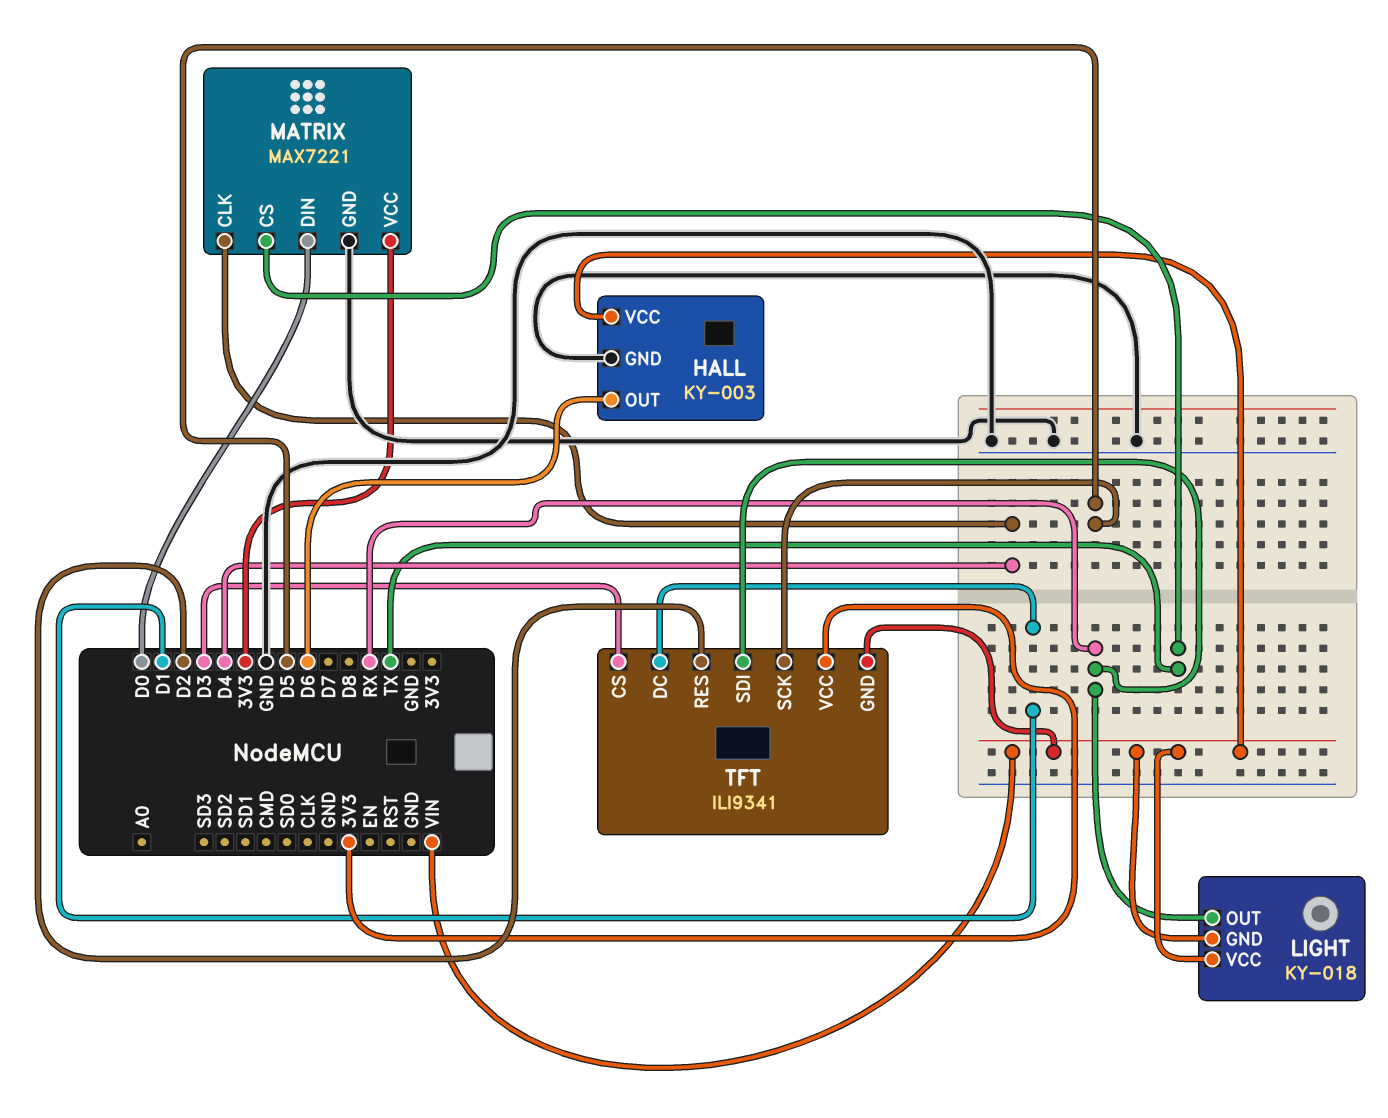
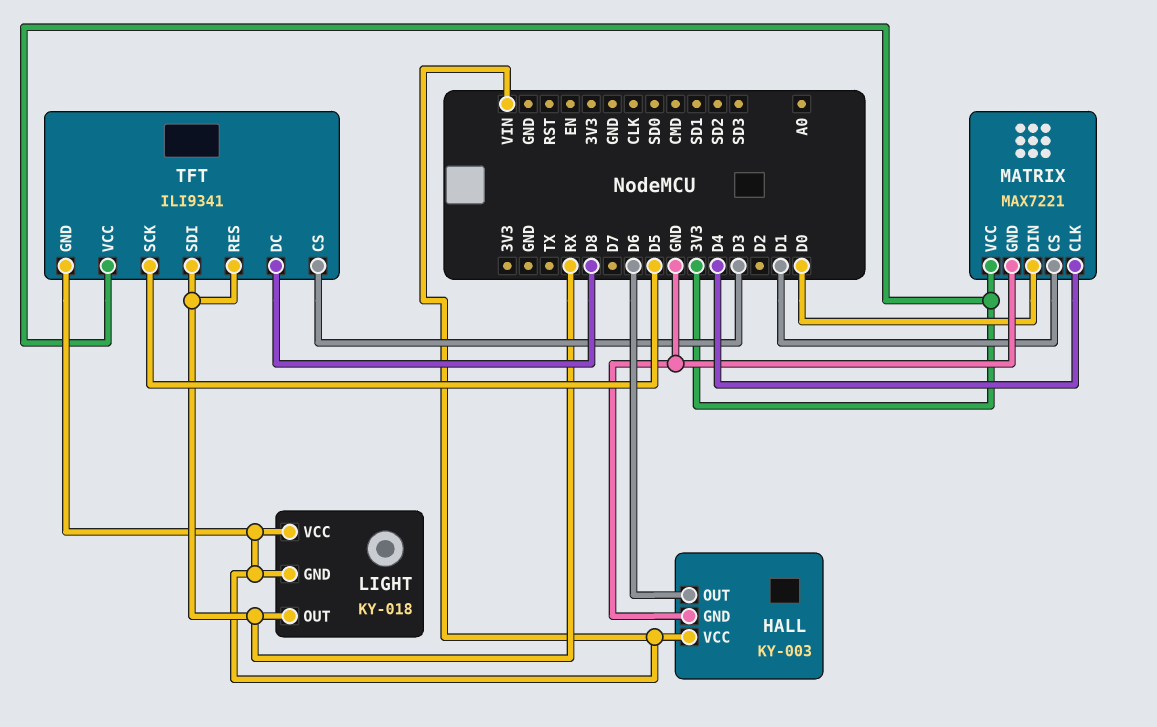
MATRIX pin CS: TX -> D1
TFT pin DC: D1 -> D8
TFT pin RES: D2 -> RX

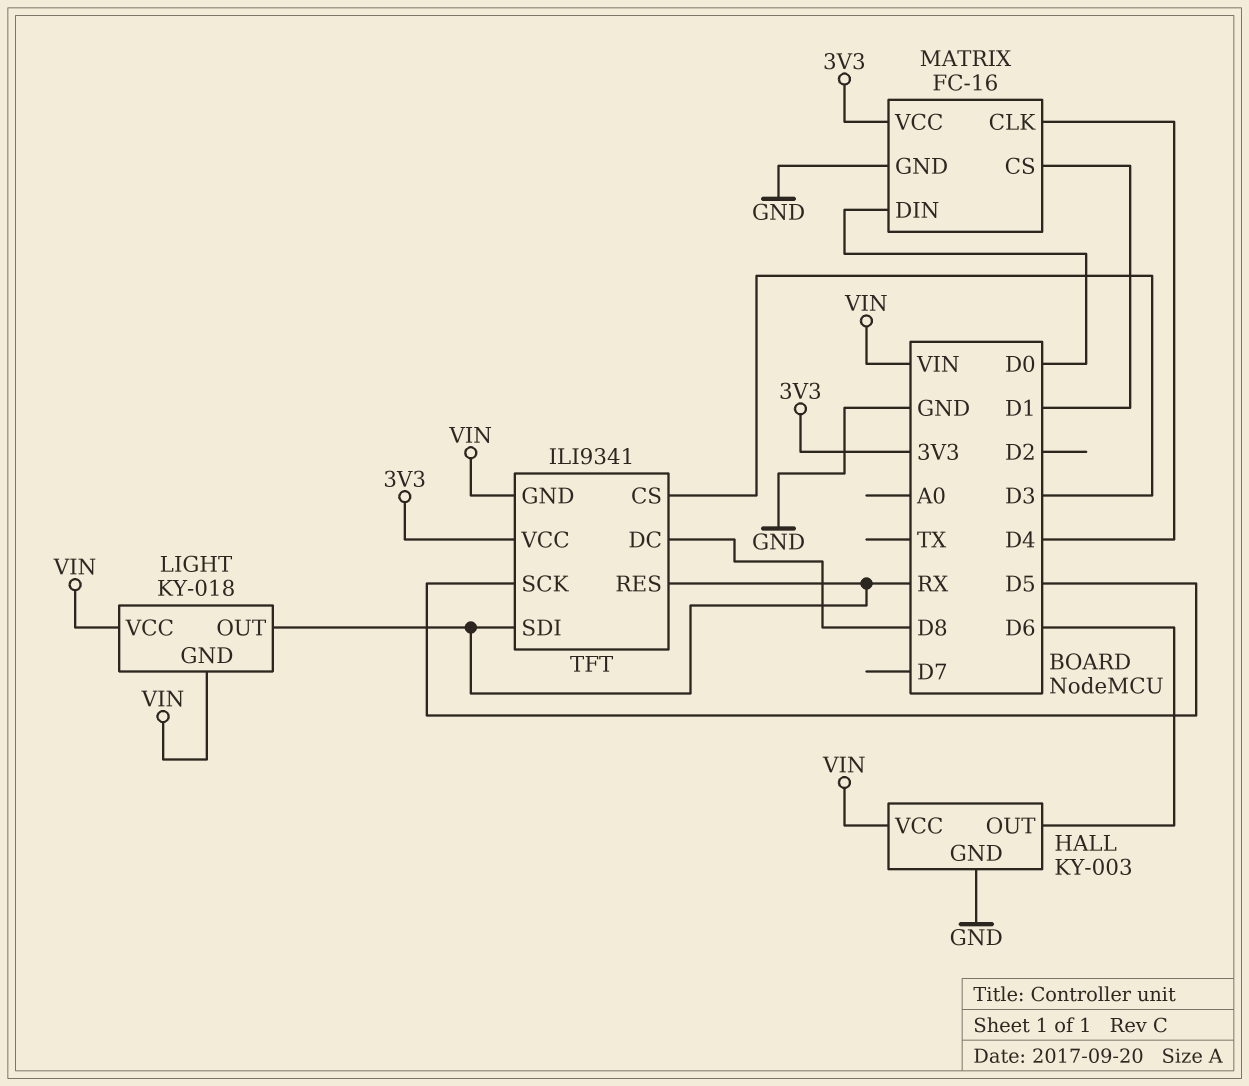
MATRIX: MAX7221 -> FC-16

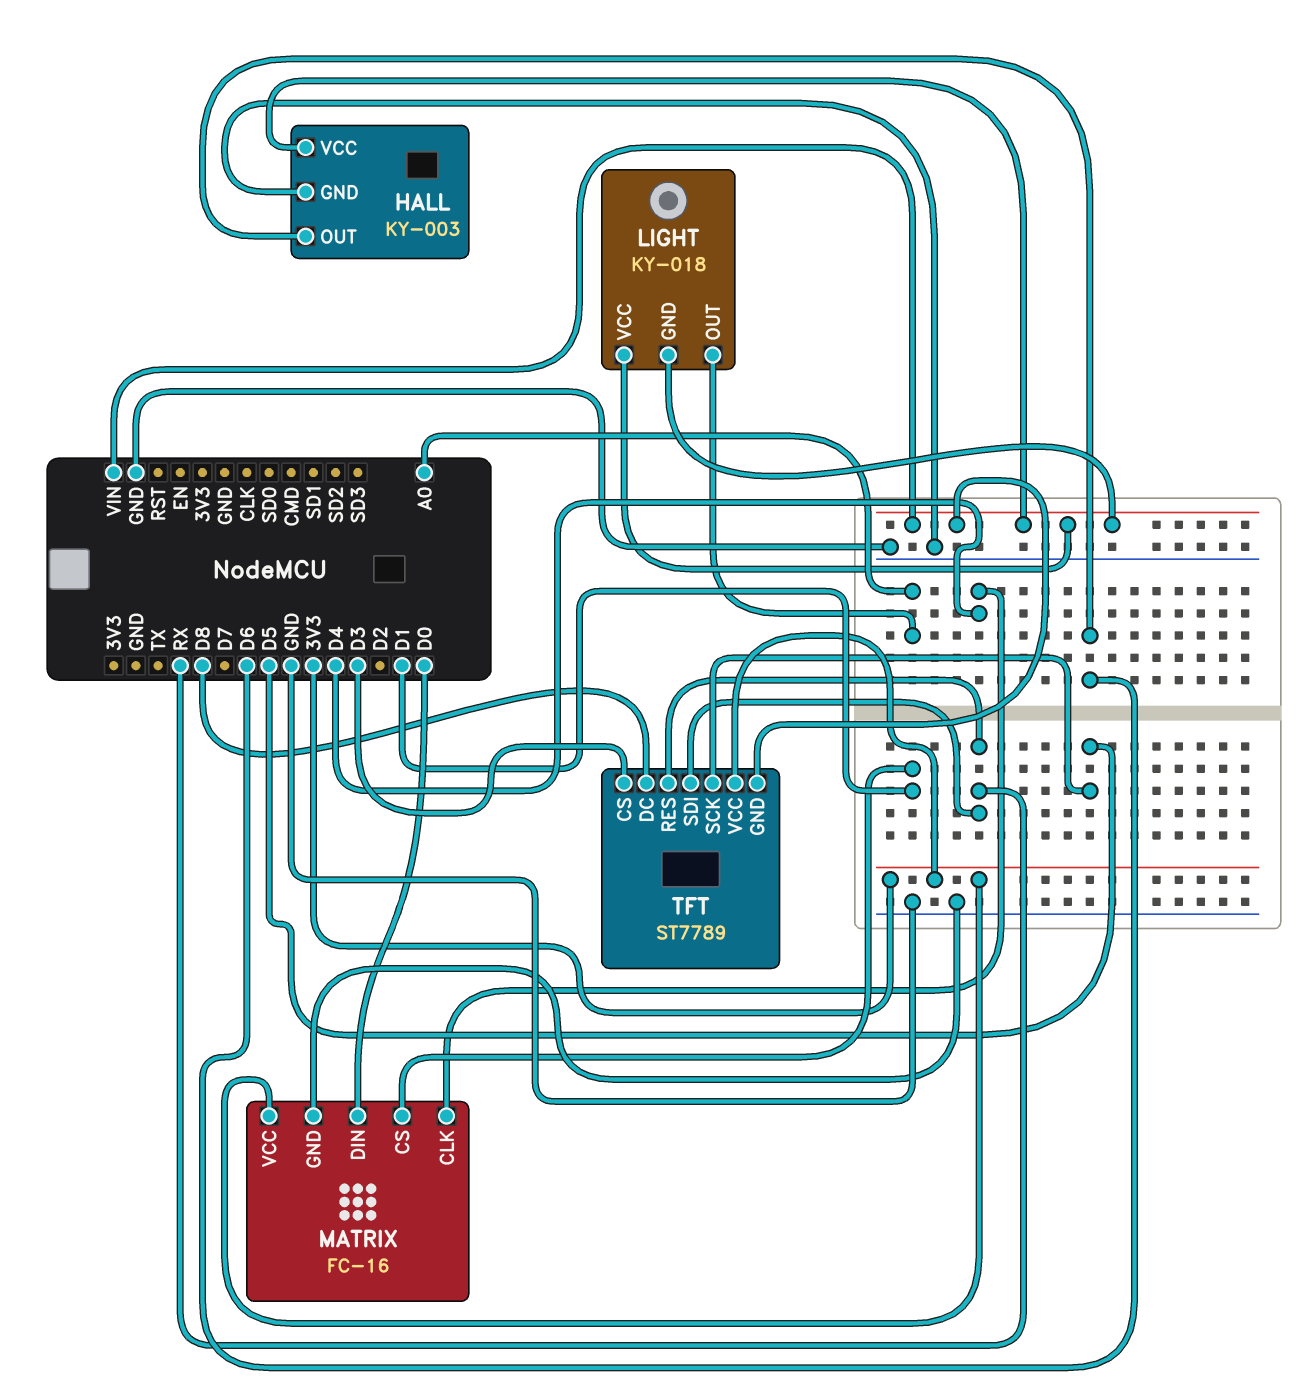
LIGHT pin OUT: RX -> A0
TFT: ILI9341 -> ST7789

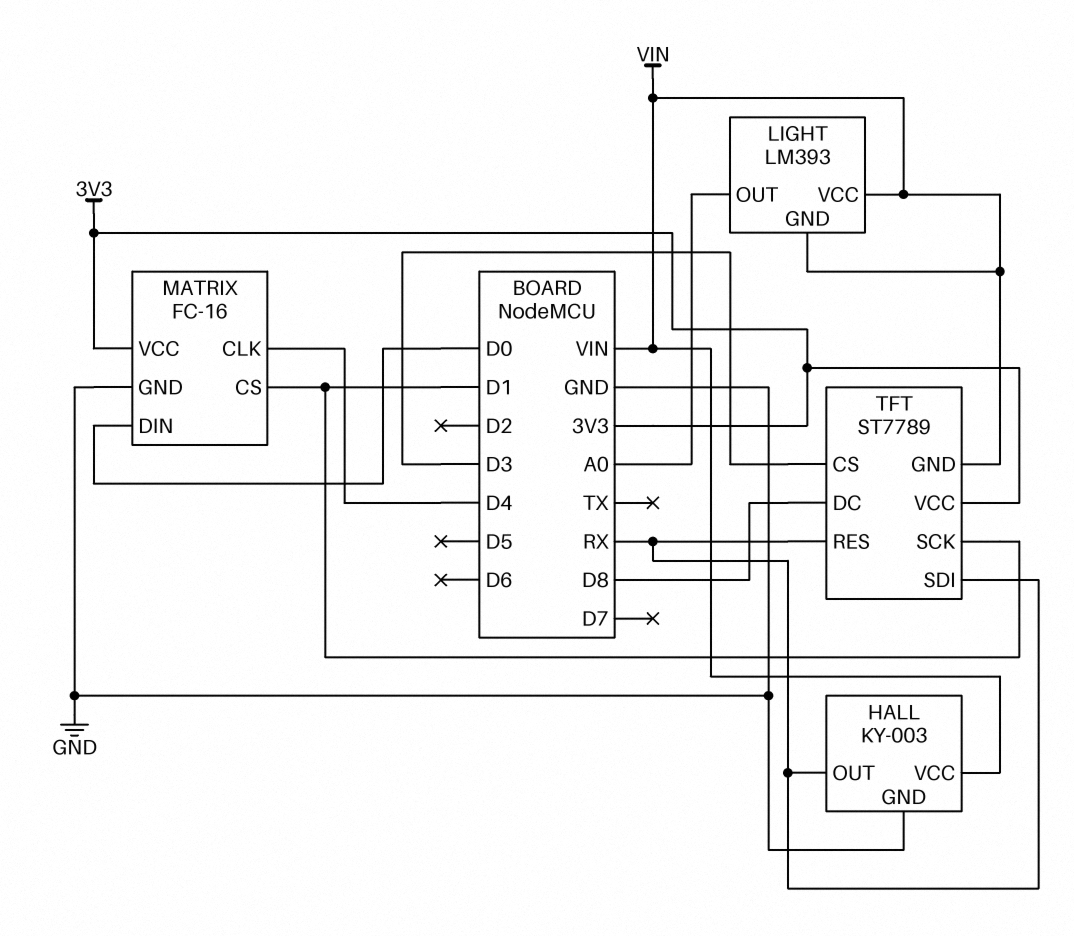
HALL pin OUT: D6 -> RX
LIGHT: KY-018 -> LM393
TFT pin SCK: D5 -> D1

